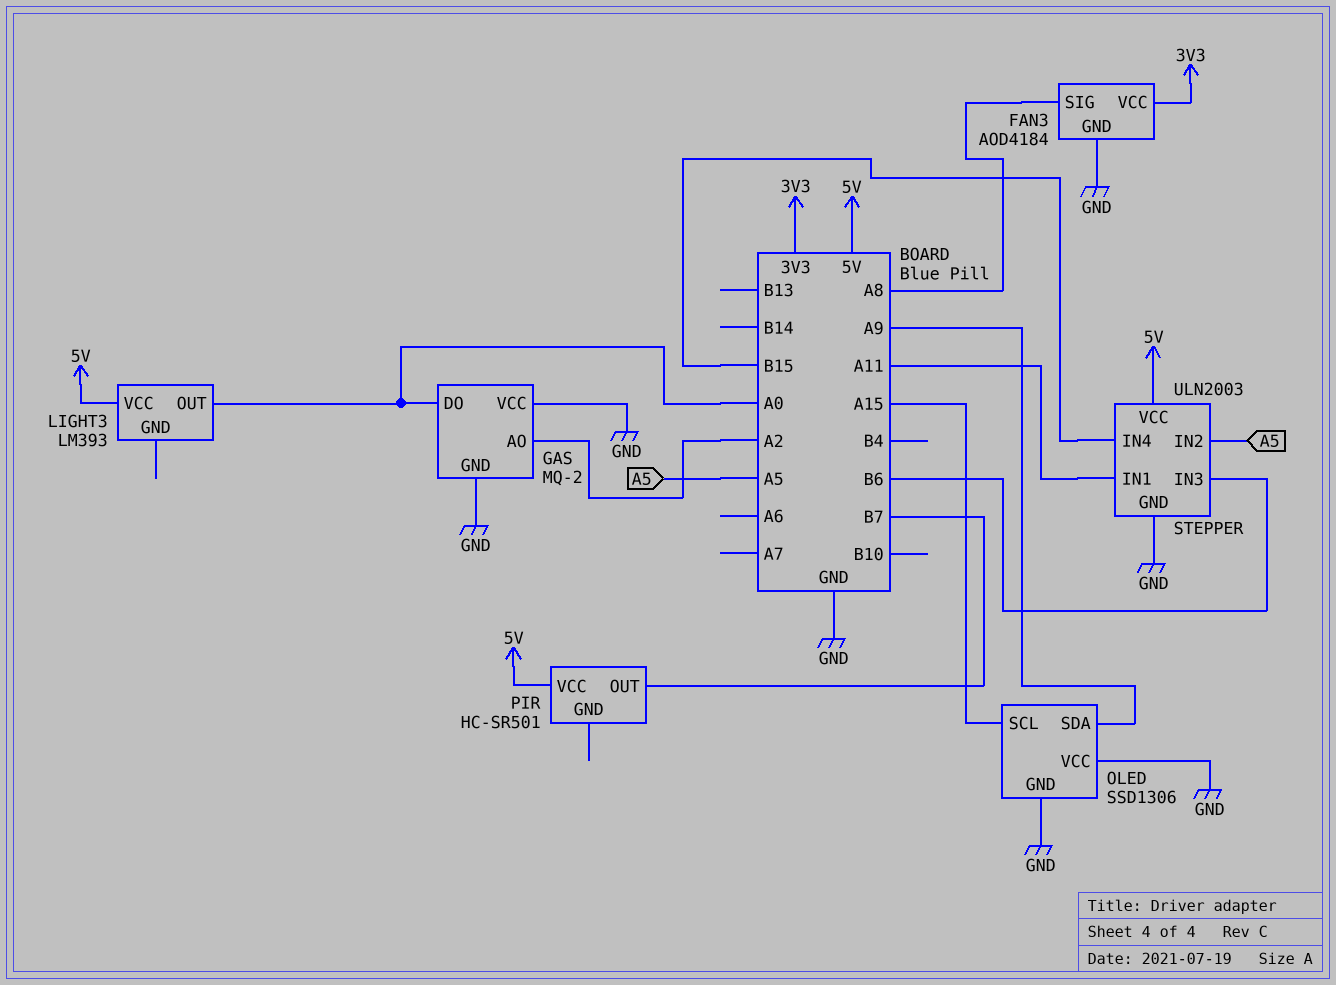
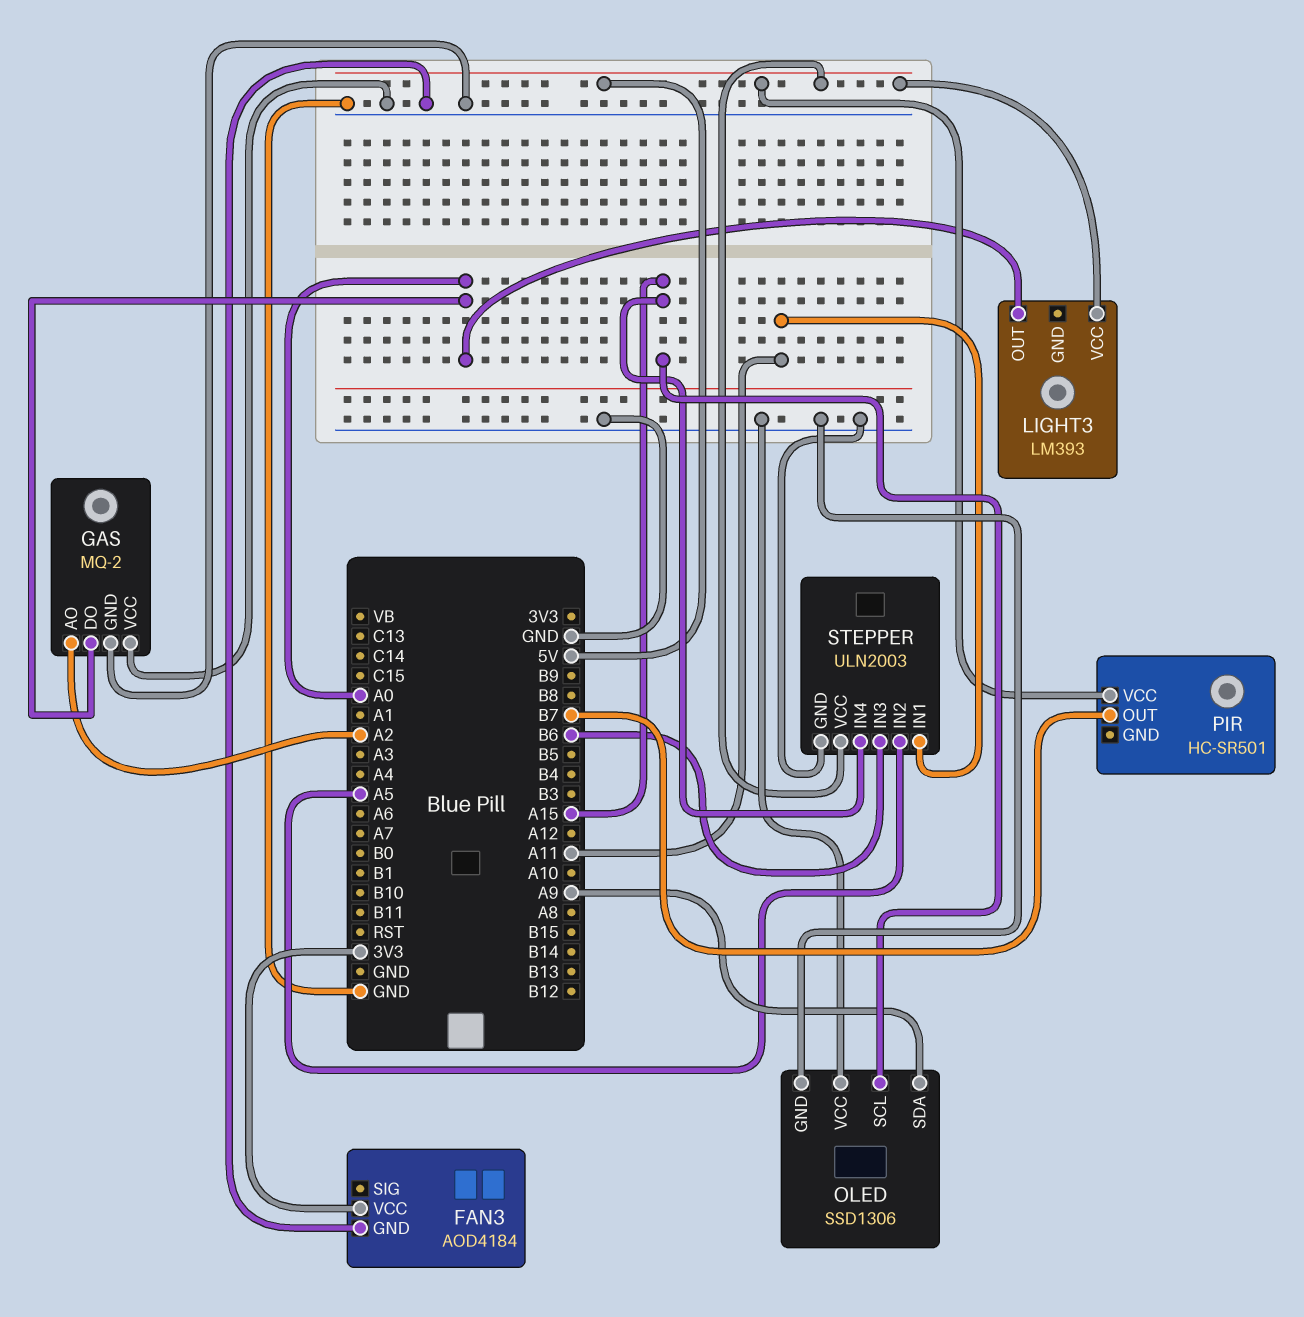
FAN3 pin SIG: A8 -> none
STEPPER pin IN4: B15 -> A15

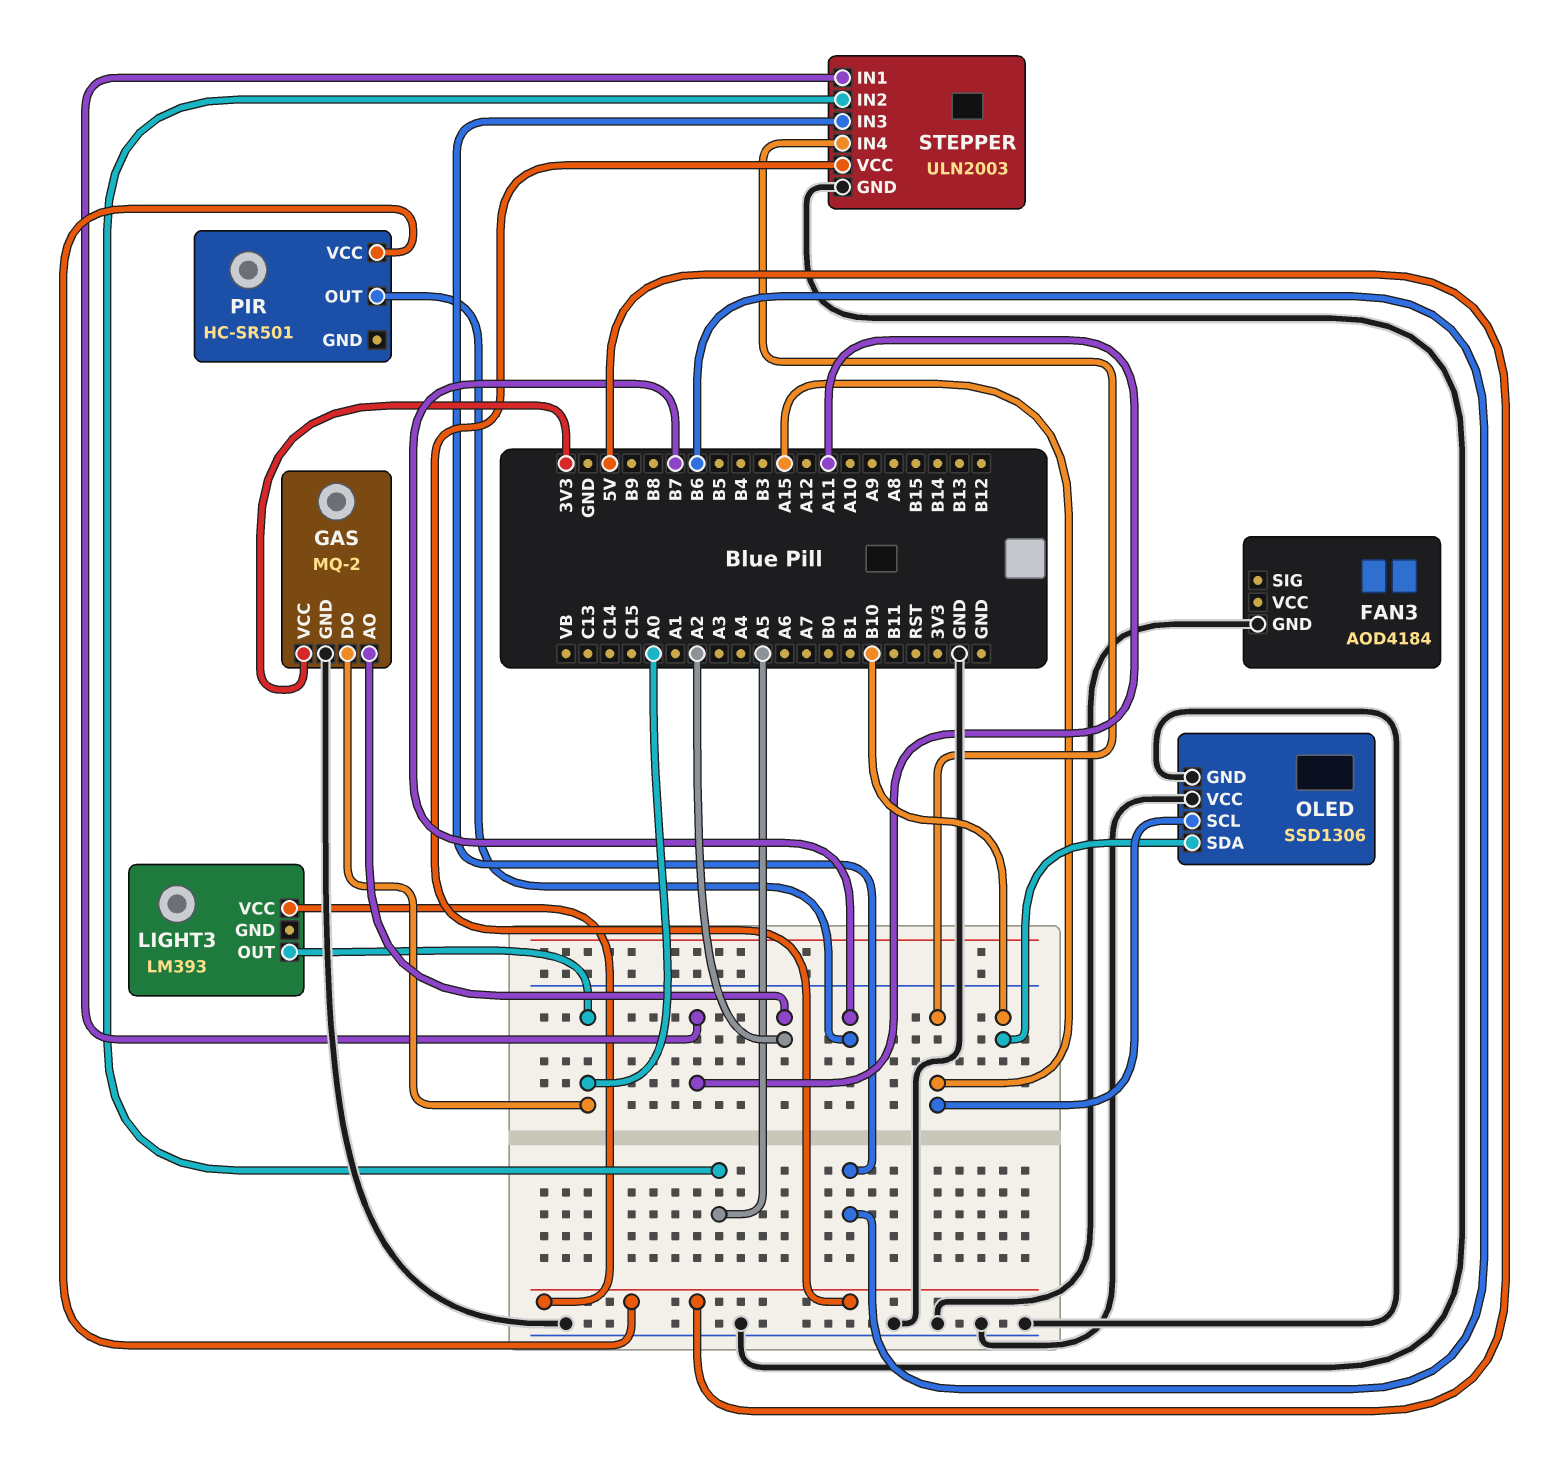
FAN3 pin VCC: 3V3 -> none
GAS pin VCC: GND -> 3V3
OLED pin SDA: A9 -> B10

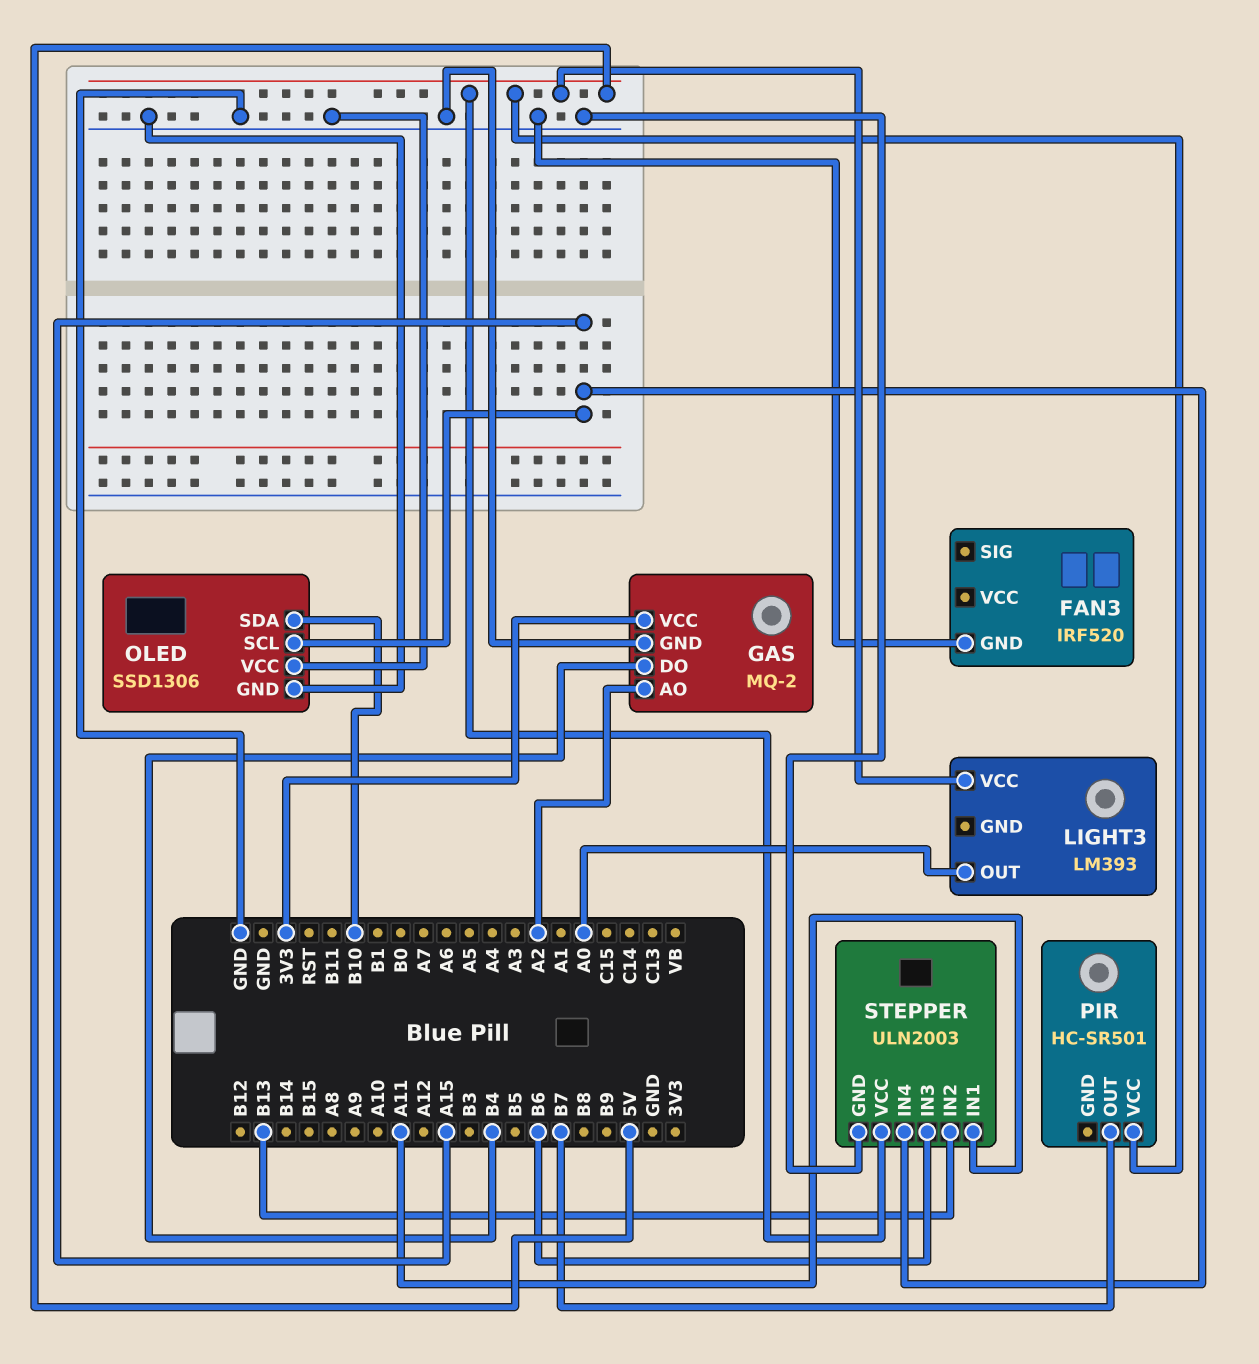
FAN3: AOD4184 -> IRF520
GAS pin DO: A0 -> B4
STEPPER pin IN2: A5 -> B13

